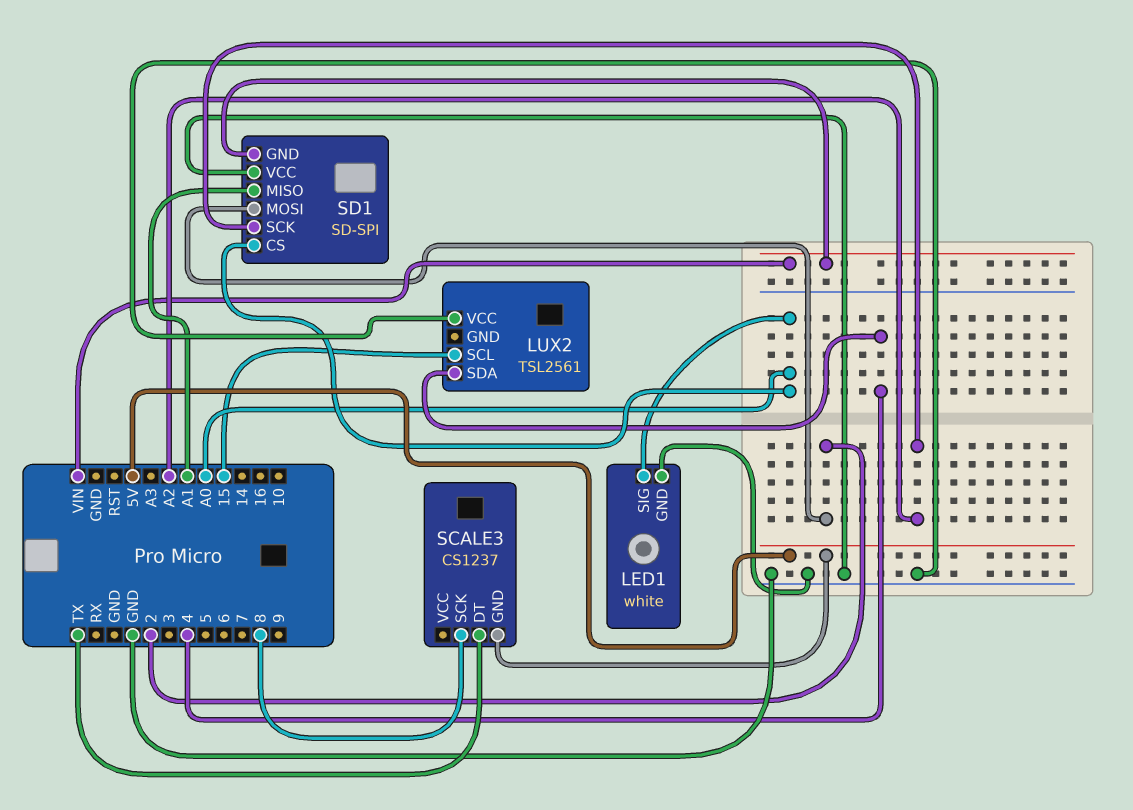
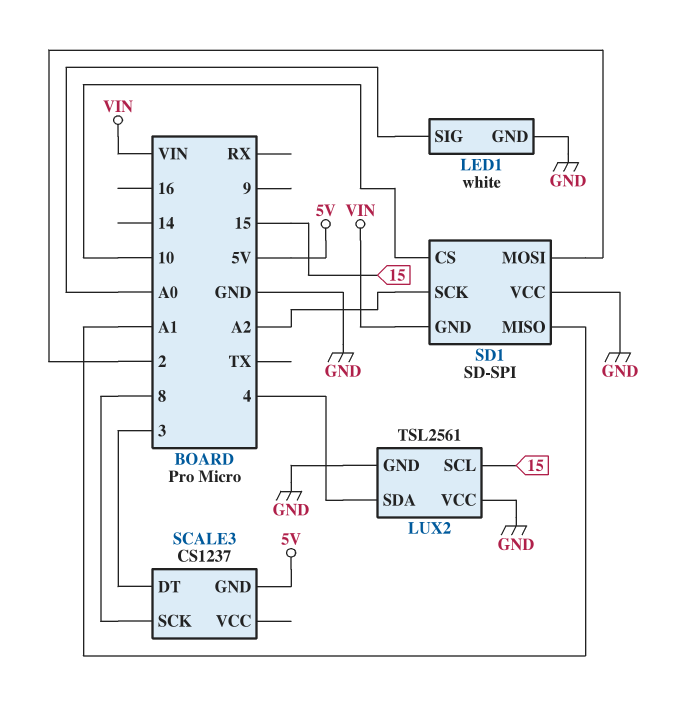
LUX2 pin GND: none -> GND
SCALE3 pin DT: TX -> 3
SD1 pin CS: A0 -> 10

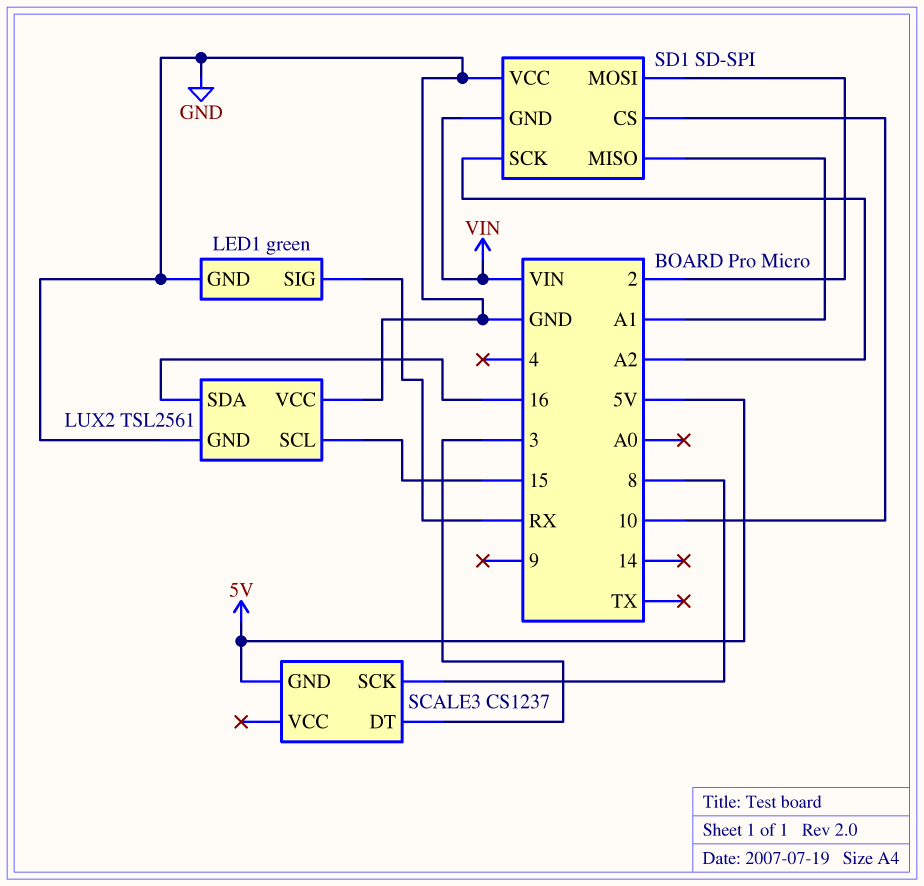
LED1: white -> green
LED1 pin SIG: A0 -> RX
LUX2 pin SDA: 4 -> 16

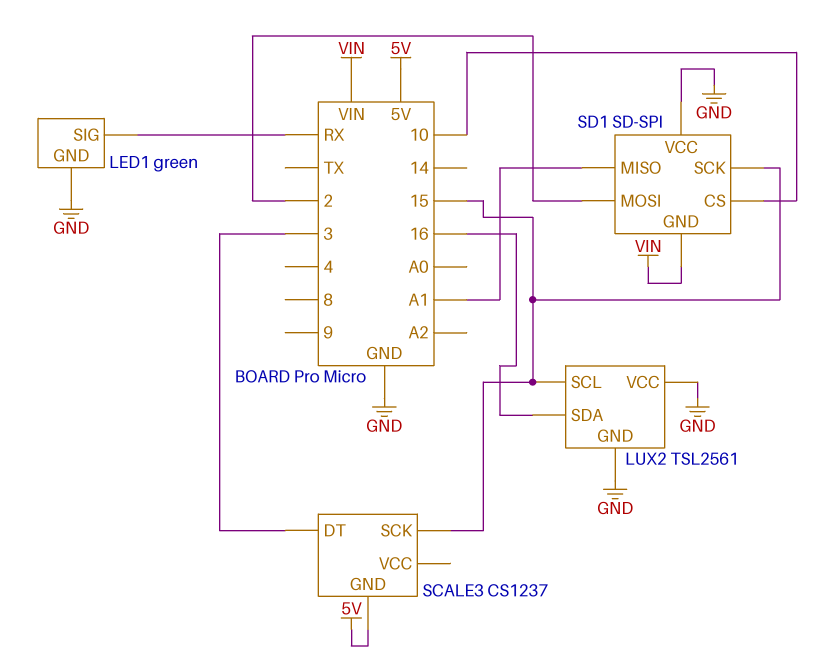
SCALE3 pin SCK: 8 -> 15
SD1 pin SCK: A2 -> 15

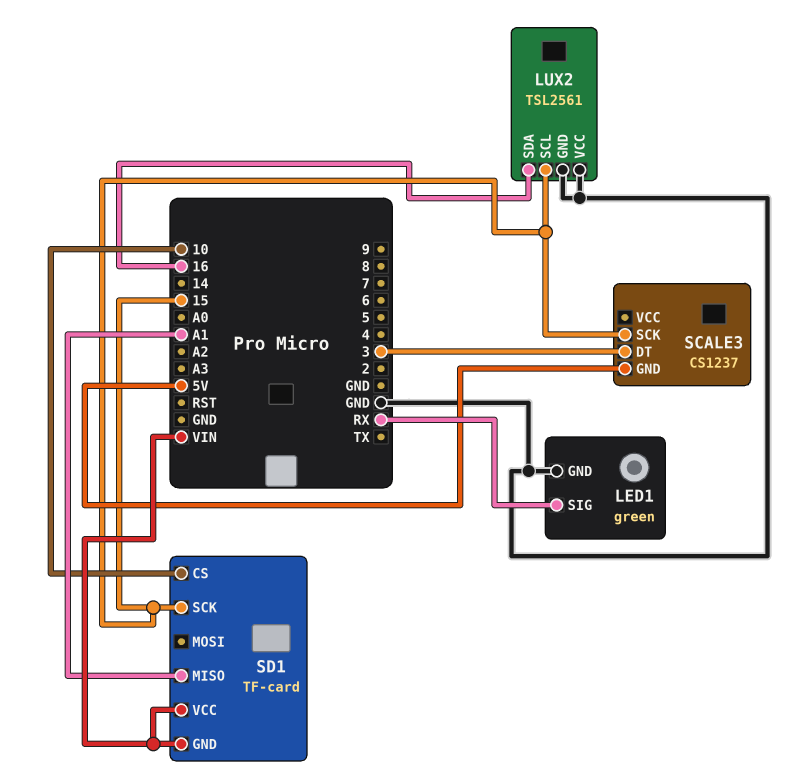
SD1: SD-SPI -> TF-card
SD1 pin MOSI: 2 -> none
SD1 pin VCC: GND -> VIN

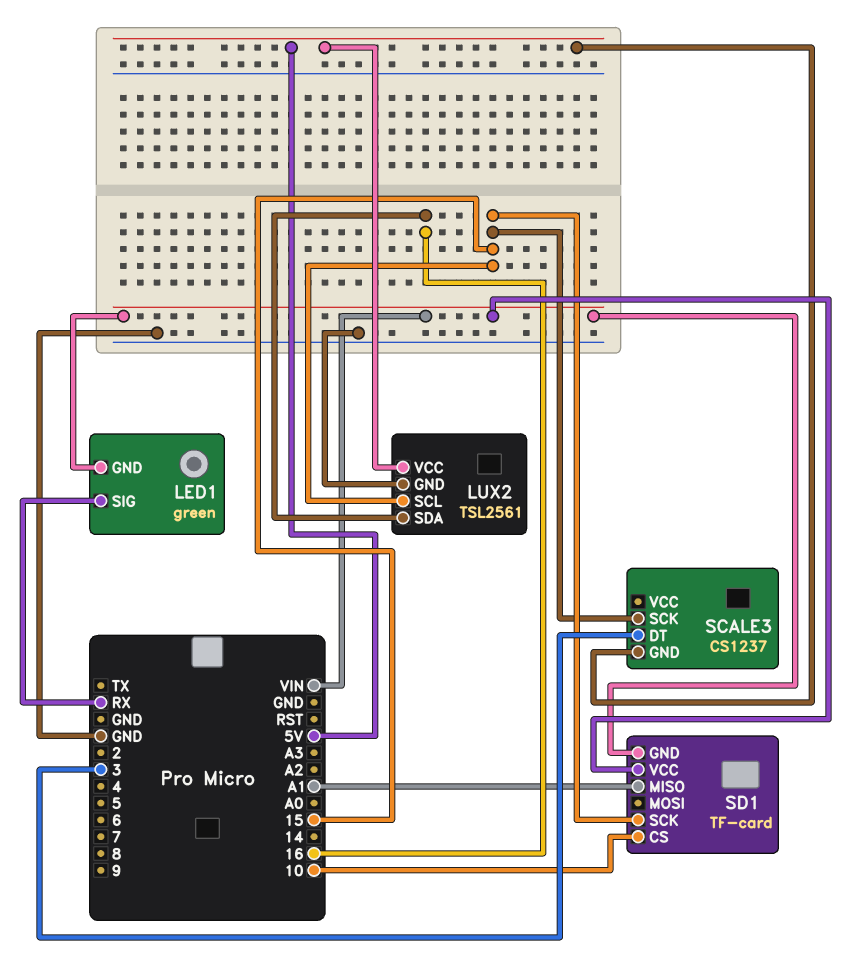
LED1 pin GND: GND -> VIN
LUX2 pin VCC: GND -> 5V

